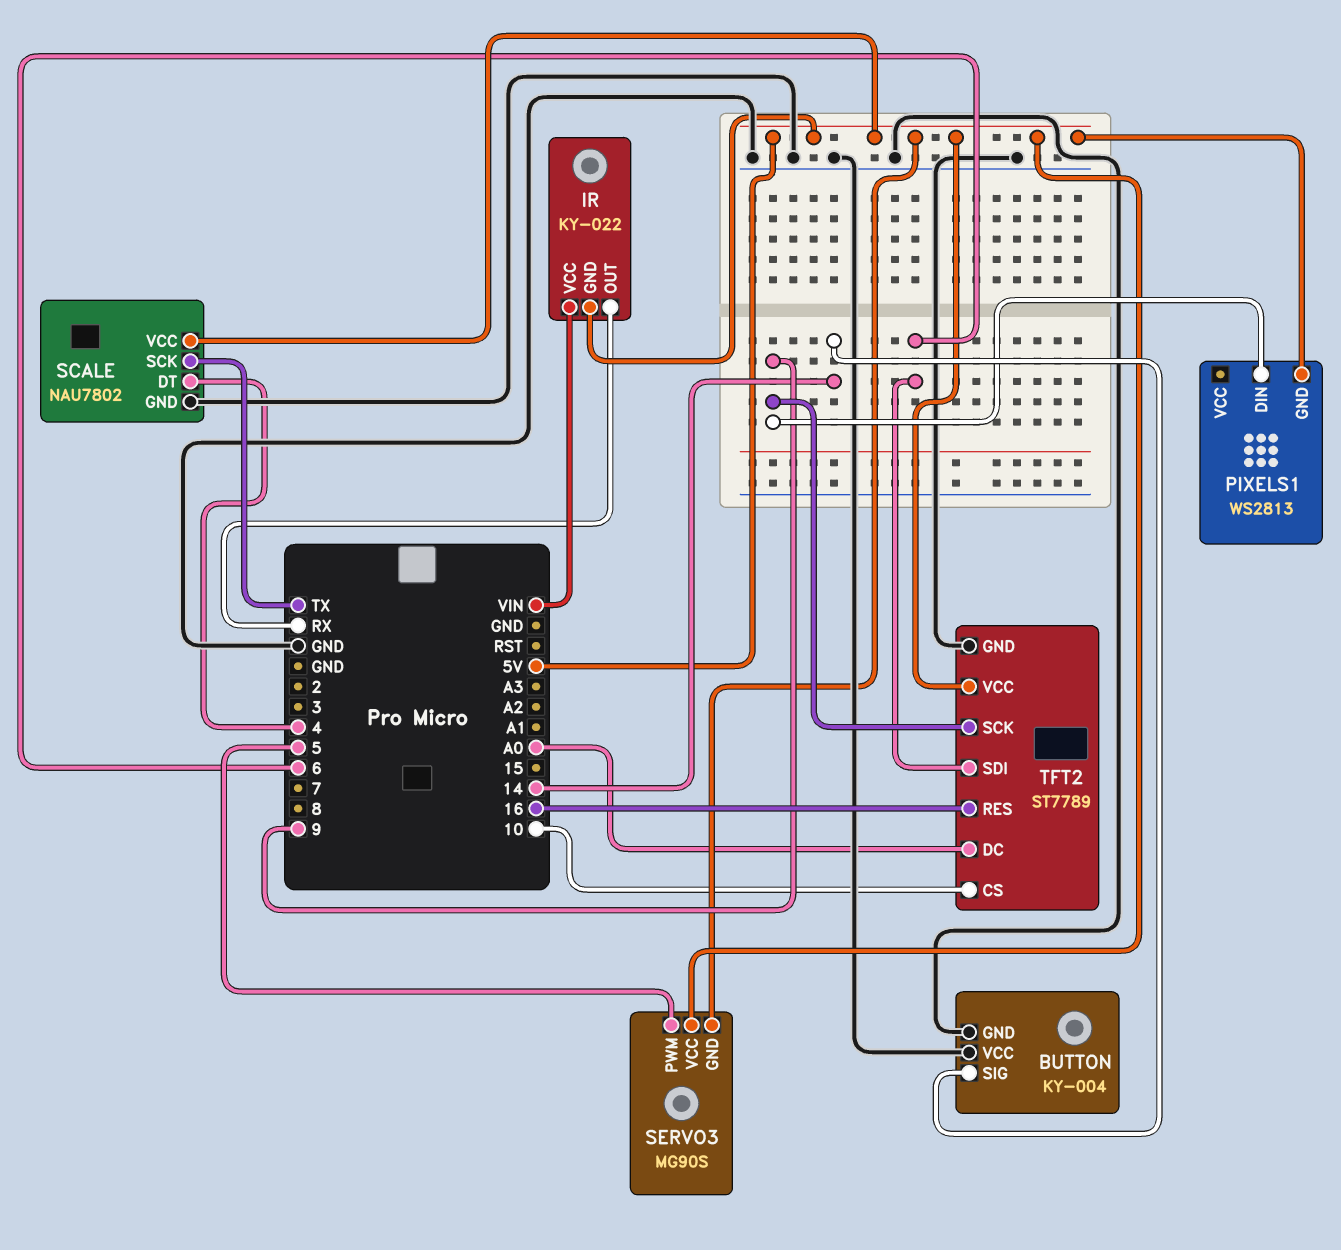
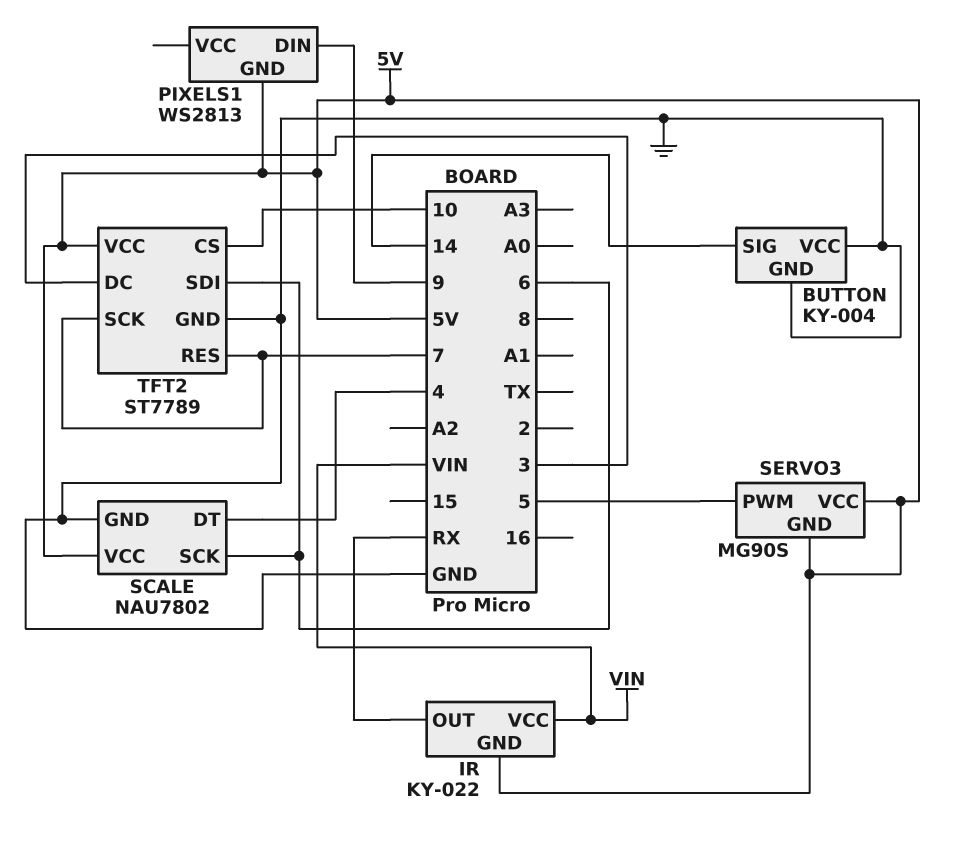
SCALE pin SCK: TX -> 6
TFT2 pin DC: A0 -> 3
TFT2 pin RES: 16 -> 7
TFT2 pin SCK: 9 -> 7

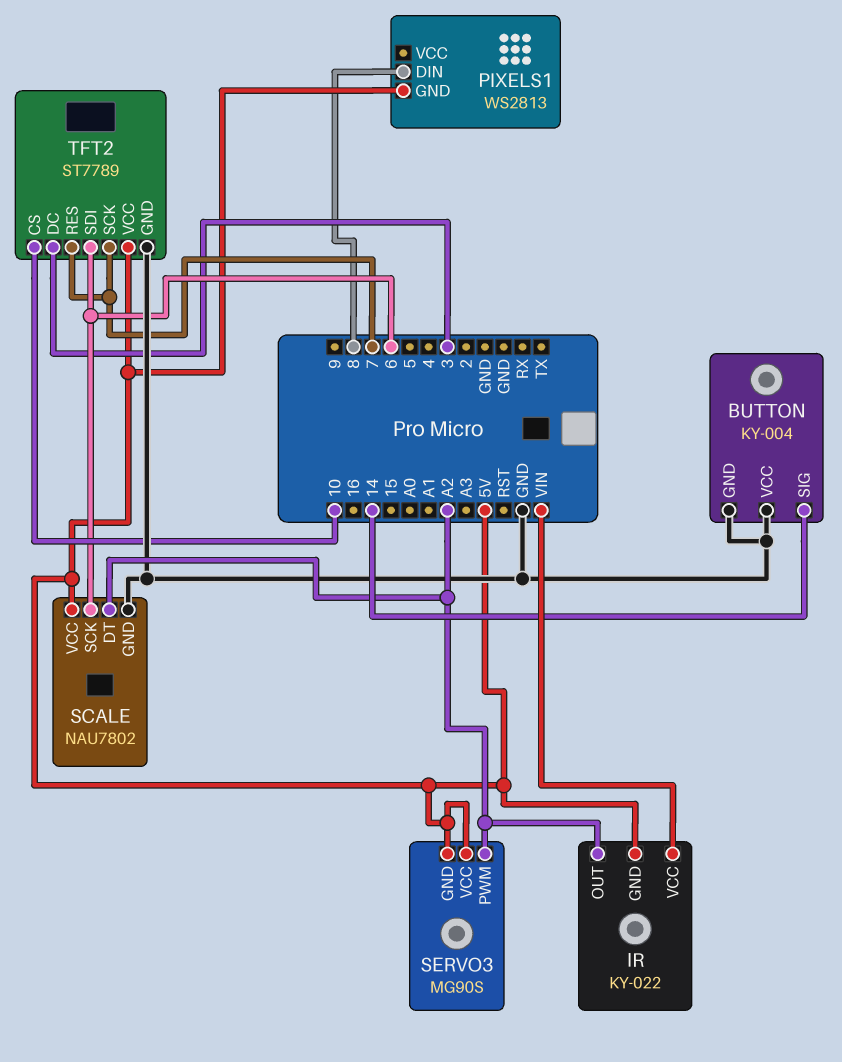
IR pin OUT: RX -> A2
PIXELS1 pin DIN: 9 -> 8
SCALE pin DT: 4 -> A2
SERVO3 pin PWM: 5 -> A2

